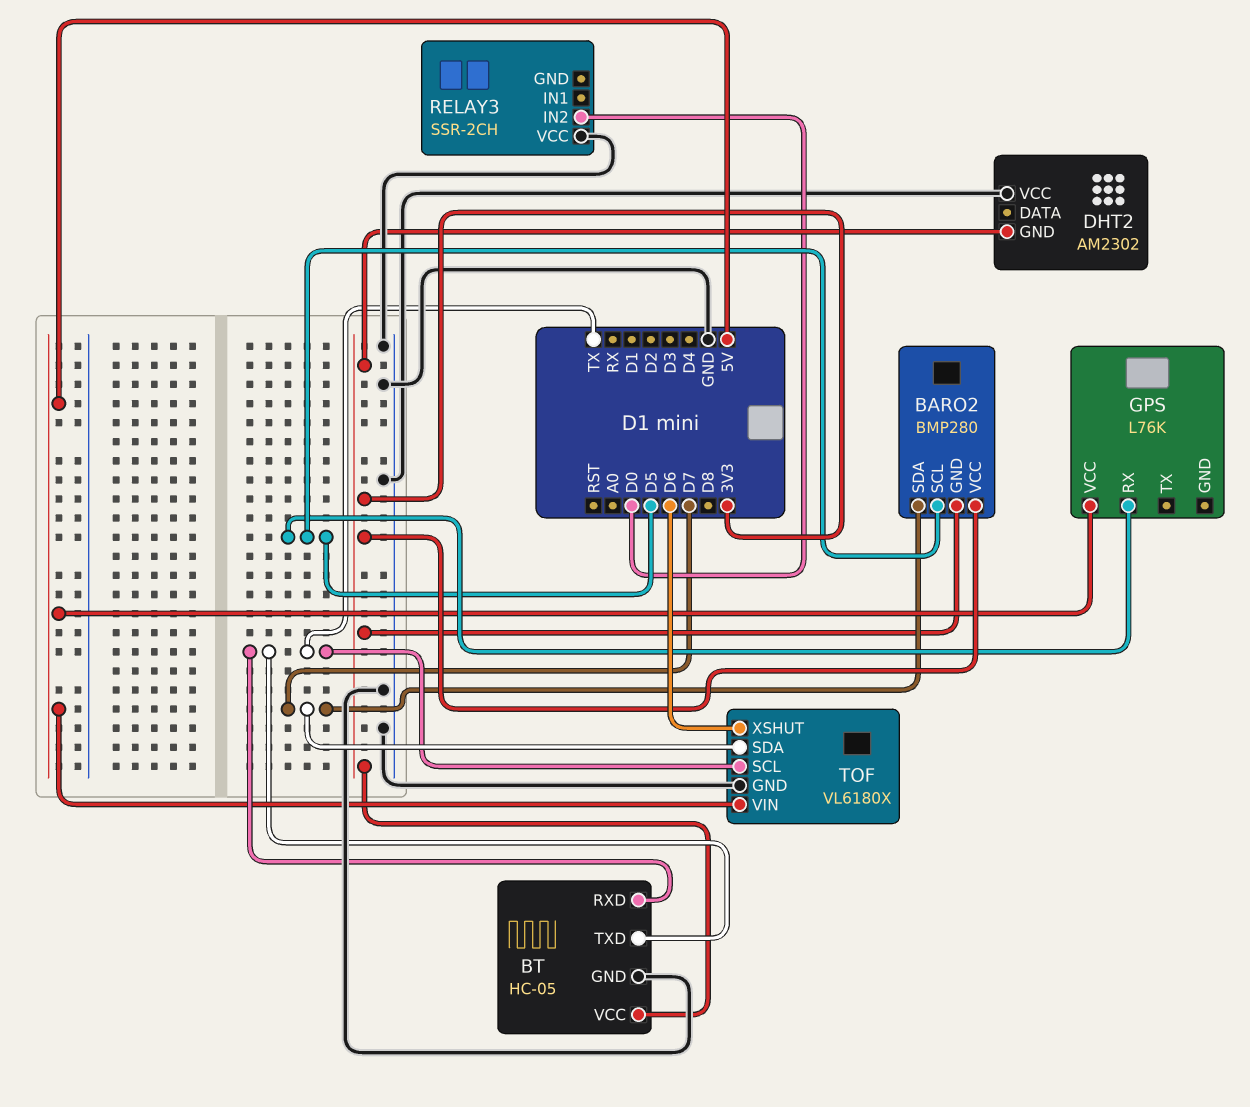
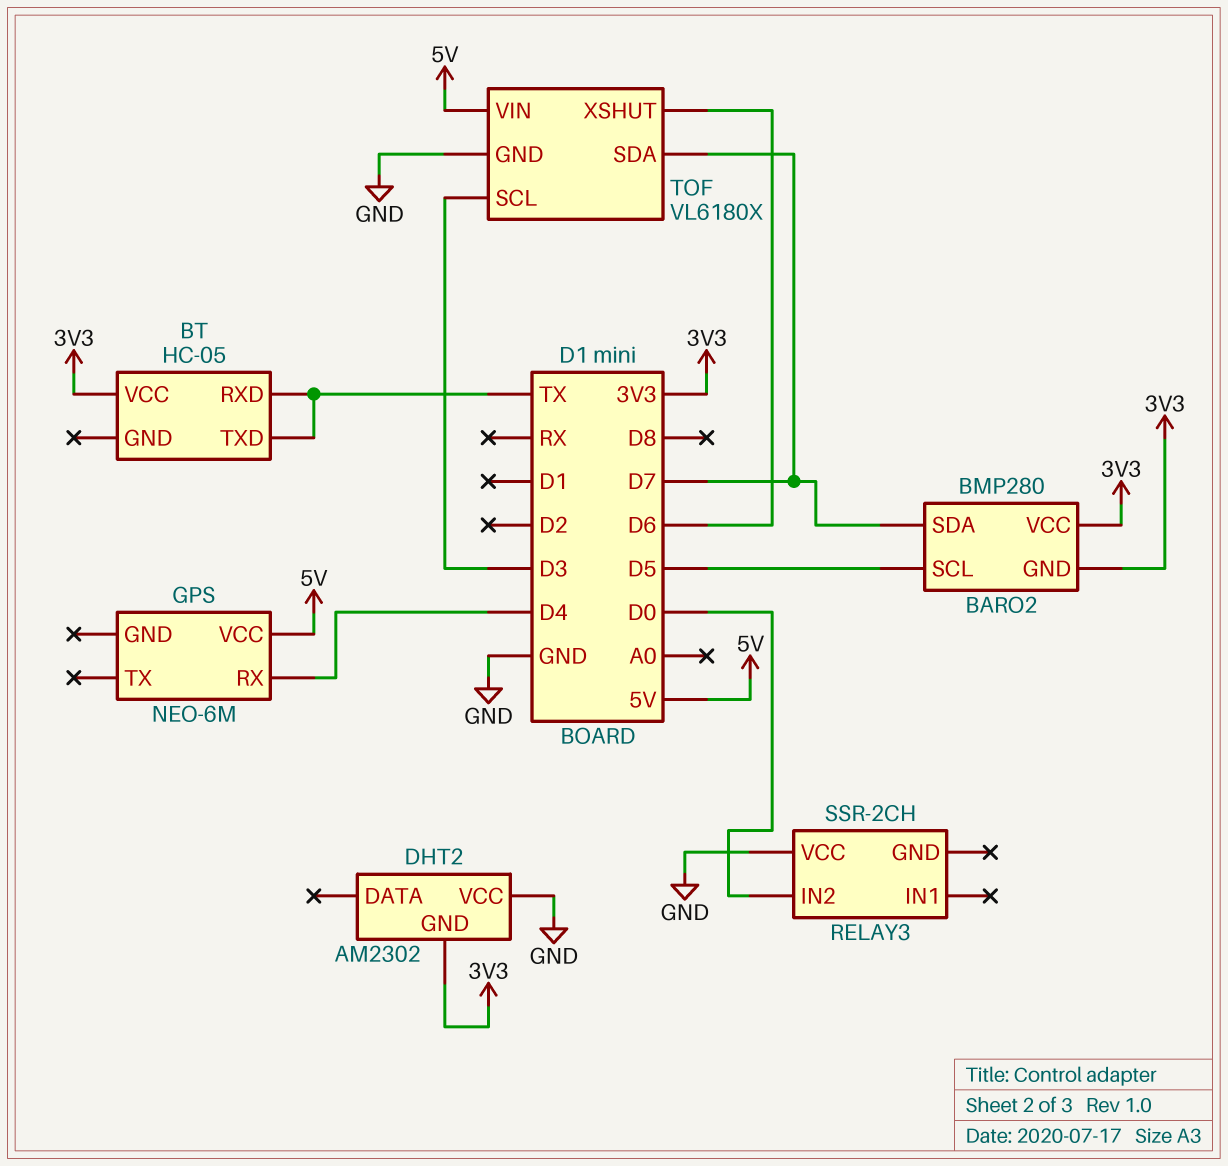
BT pin GND: GND -> none
GPS: L76K -> NEO-6M
GPS pin RX: D5 -> D4
TOF pin SCL: TX -> D3

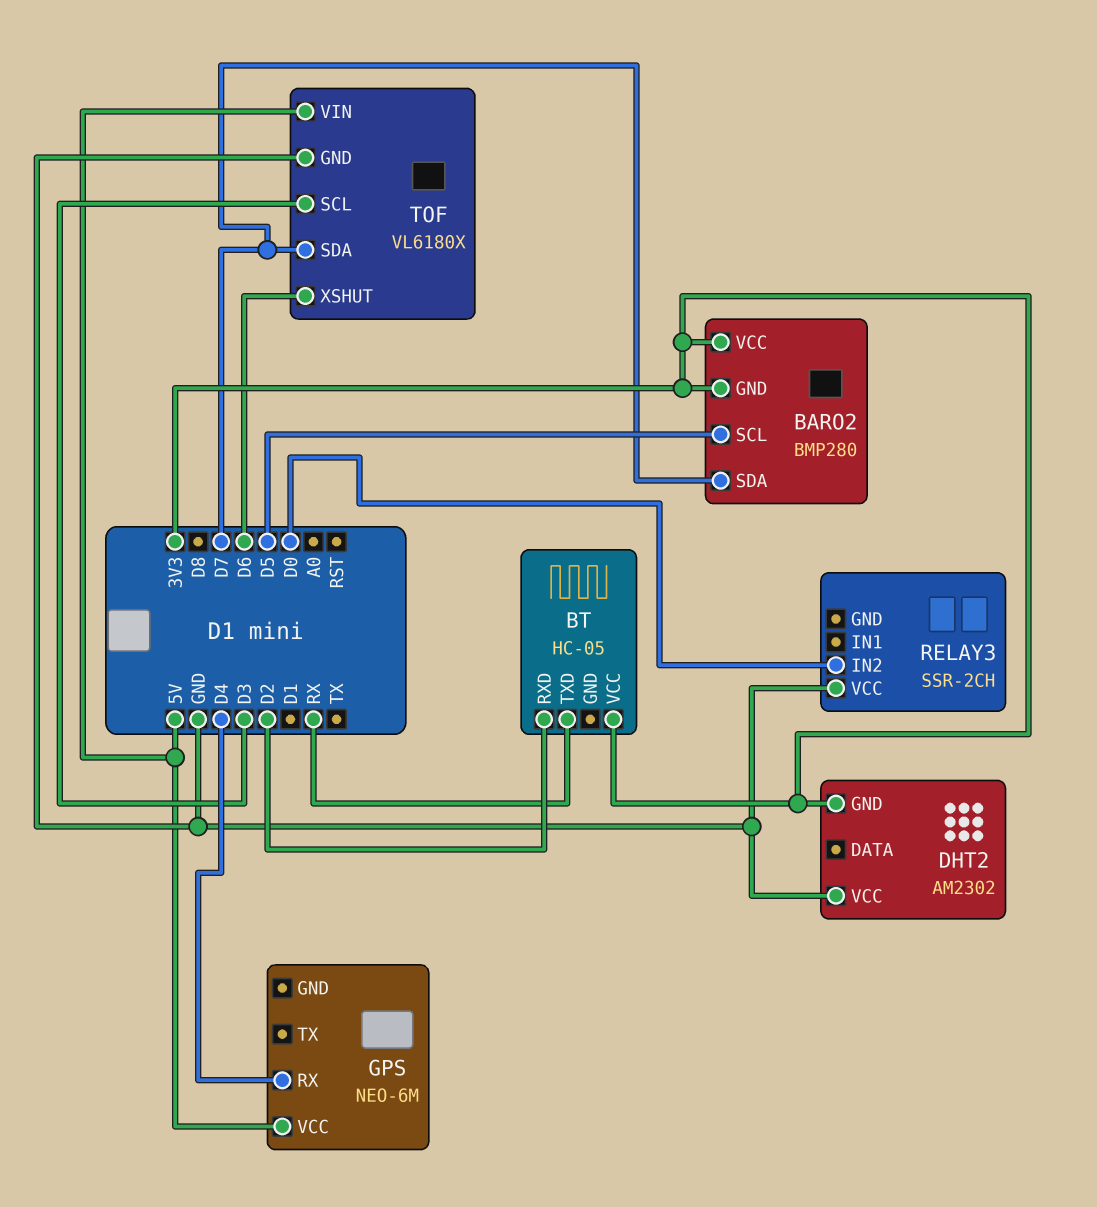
BT pin RXD: TX -> D2
BT pin TXD: TX -> RX

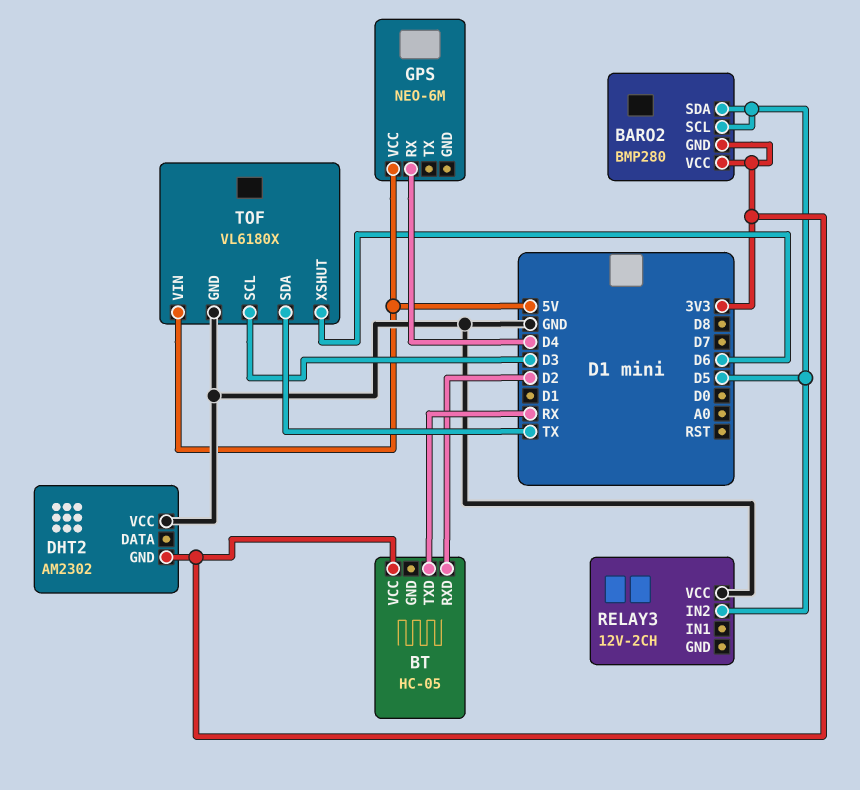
BARO2 pin SDA: D7 -> D5
RELAY3: SSR-2CH -> 12V-2CH
RELAY3 pin IN2: D0 -> D5
TOF pin SDA: D7 -> TX

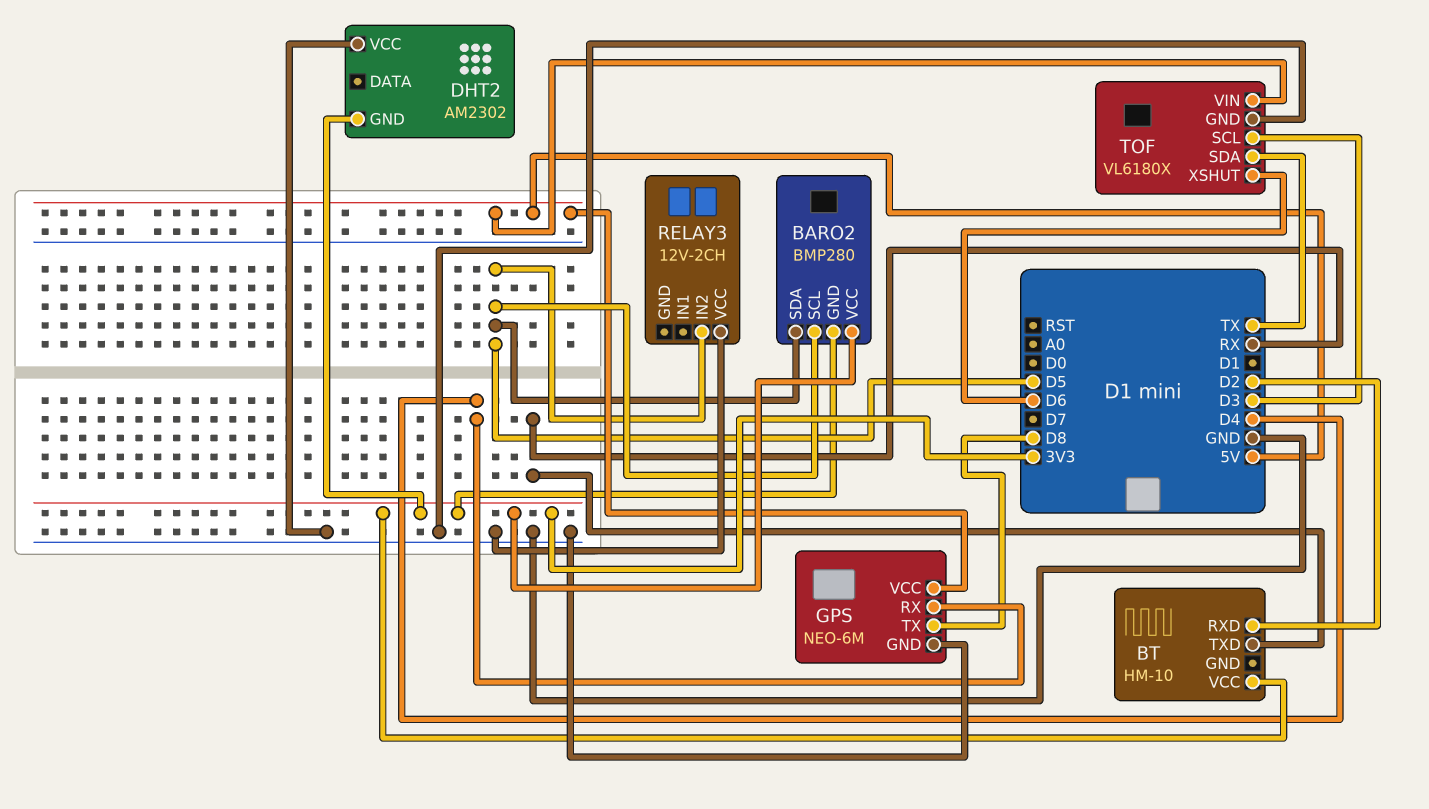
BT: HC-05 -> HM-10
GPS pin GND: none -> GND
GPS pin TX: none -> D8

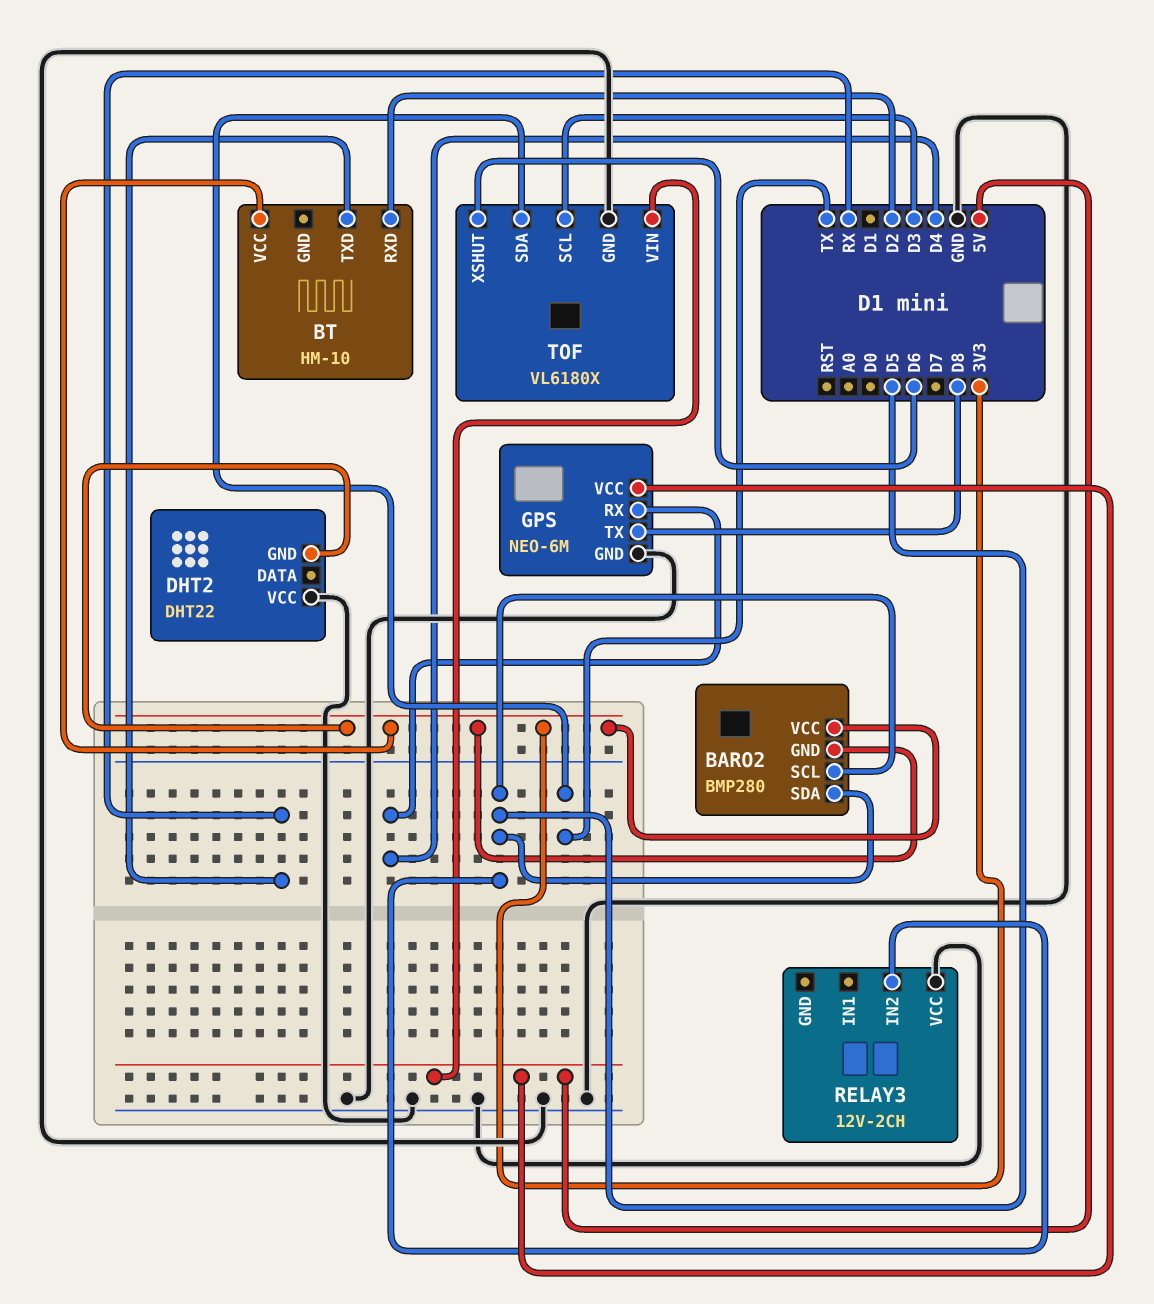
DHT2: AM2302 -> DHT22

